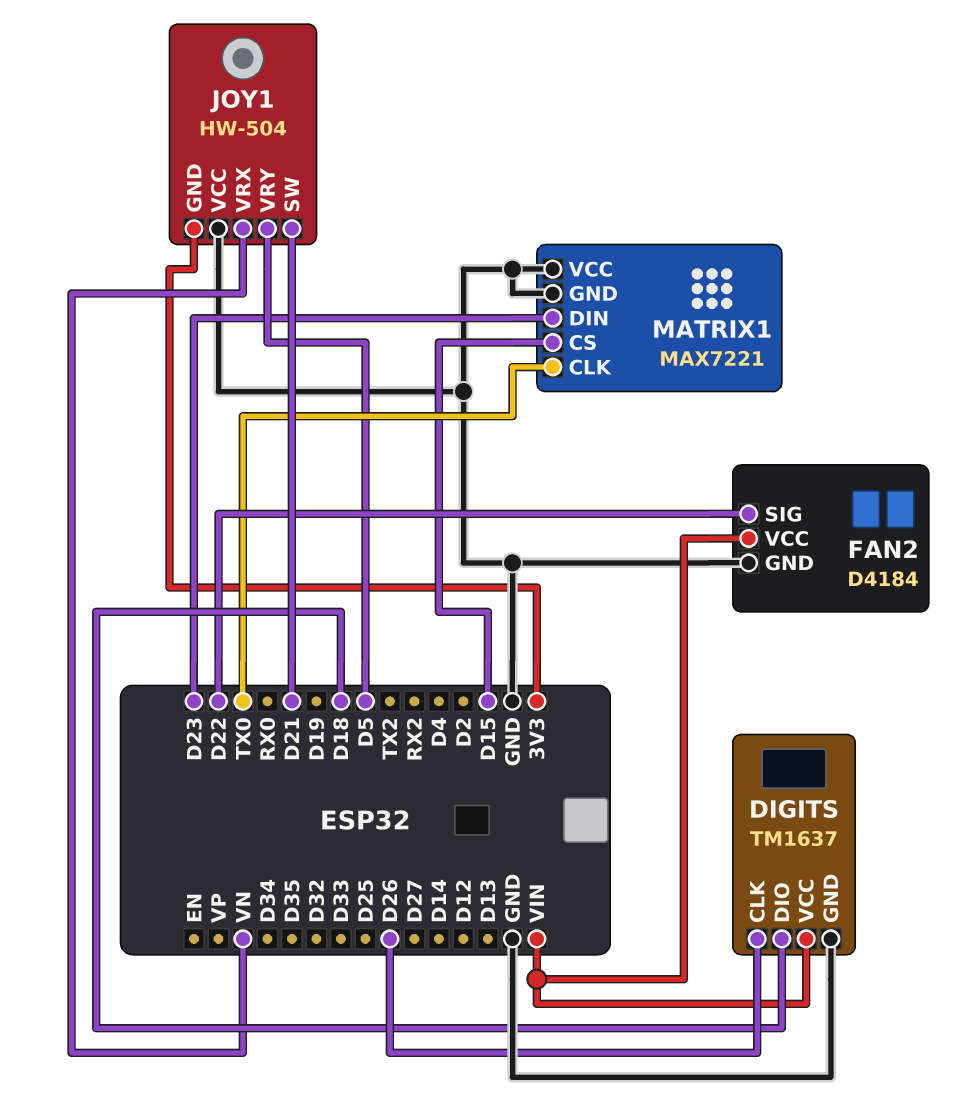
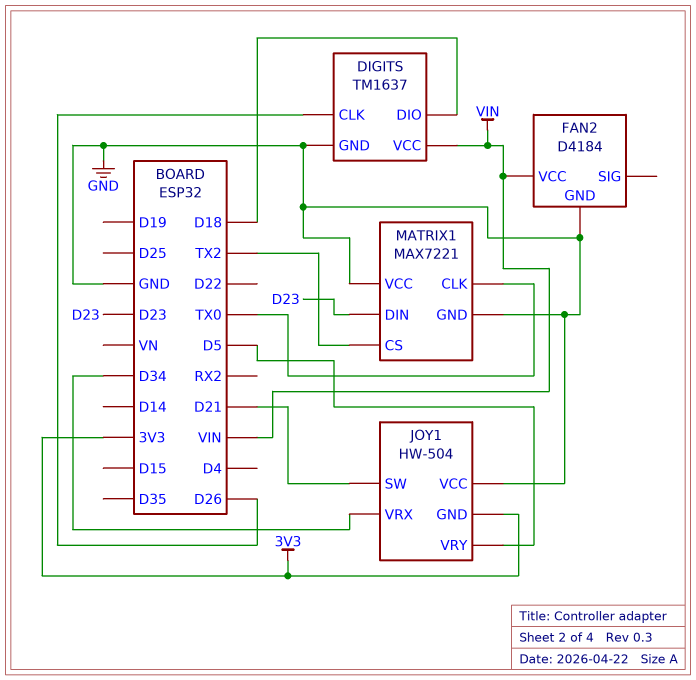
FAN2 pin SIG: D22 -> none
JOY1 pin VRX: VN -> D34
MATRIX1 pin CS: D15 -> TX2

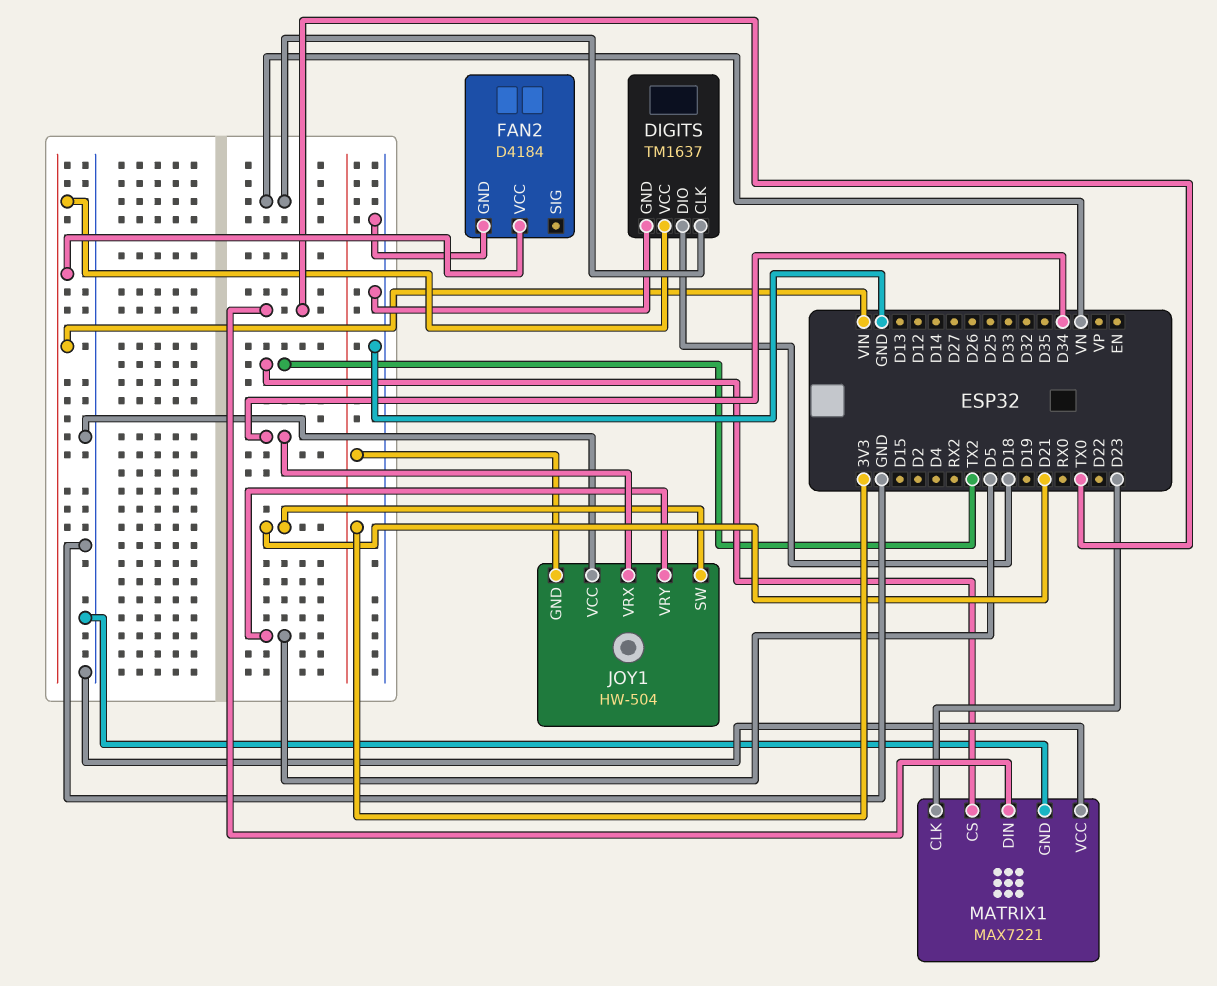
DIGITS pin CLK: D26 -> VN
MATRIX1 pin CLK: TX0 -> D23
MATRIX1 pin DIN: D23 -> TX0

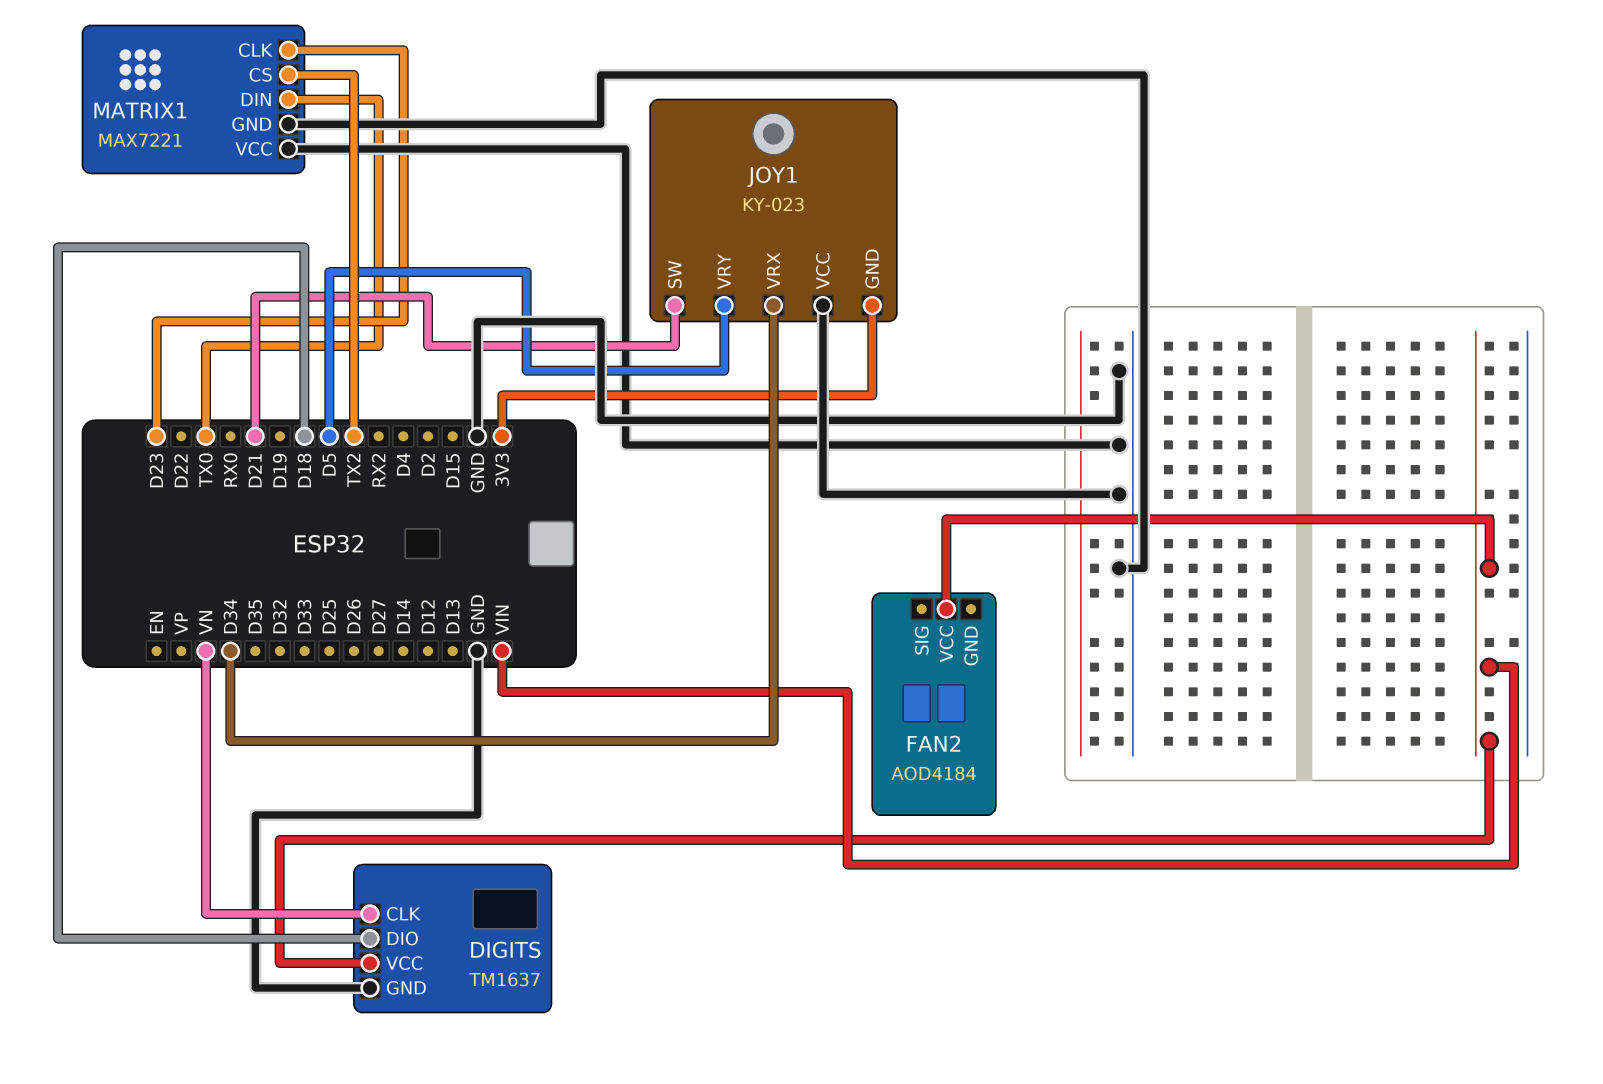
FAN2: D4184 -> AOD4184
FAN2 pin GND: GND -> none
JOY1: HW-504 -> KY-023

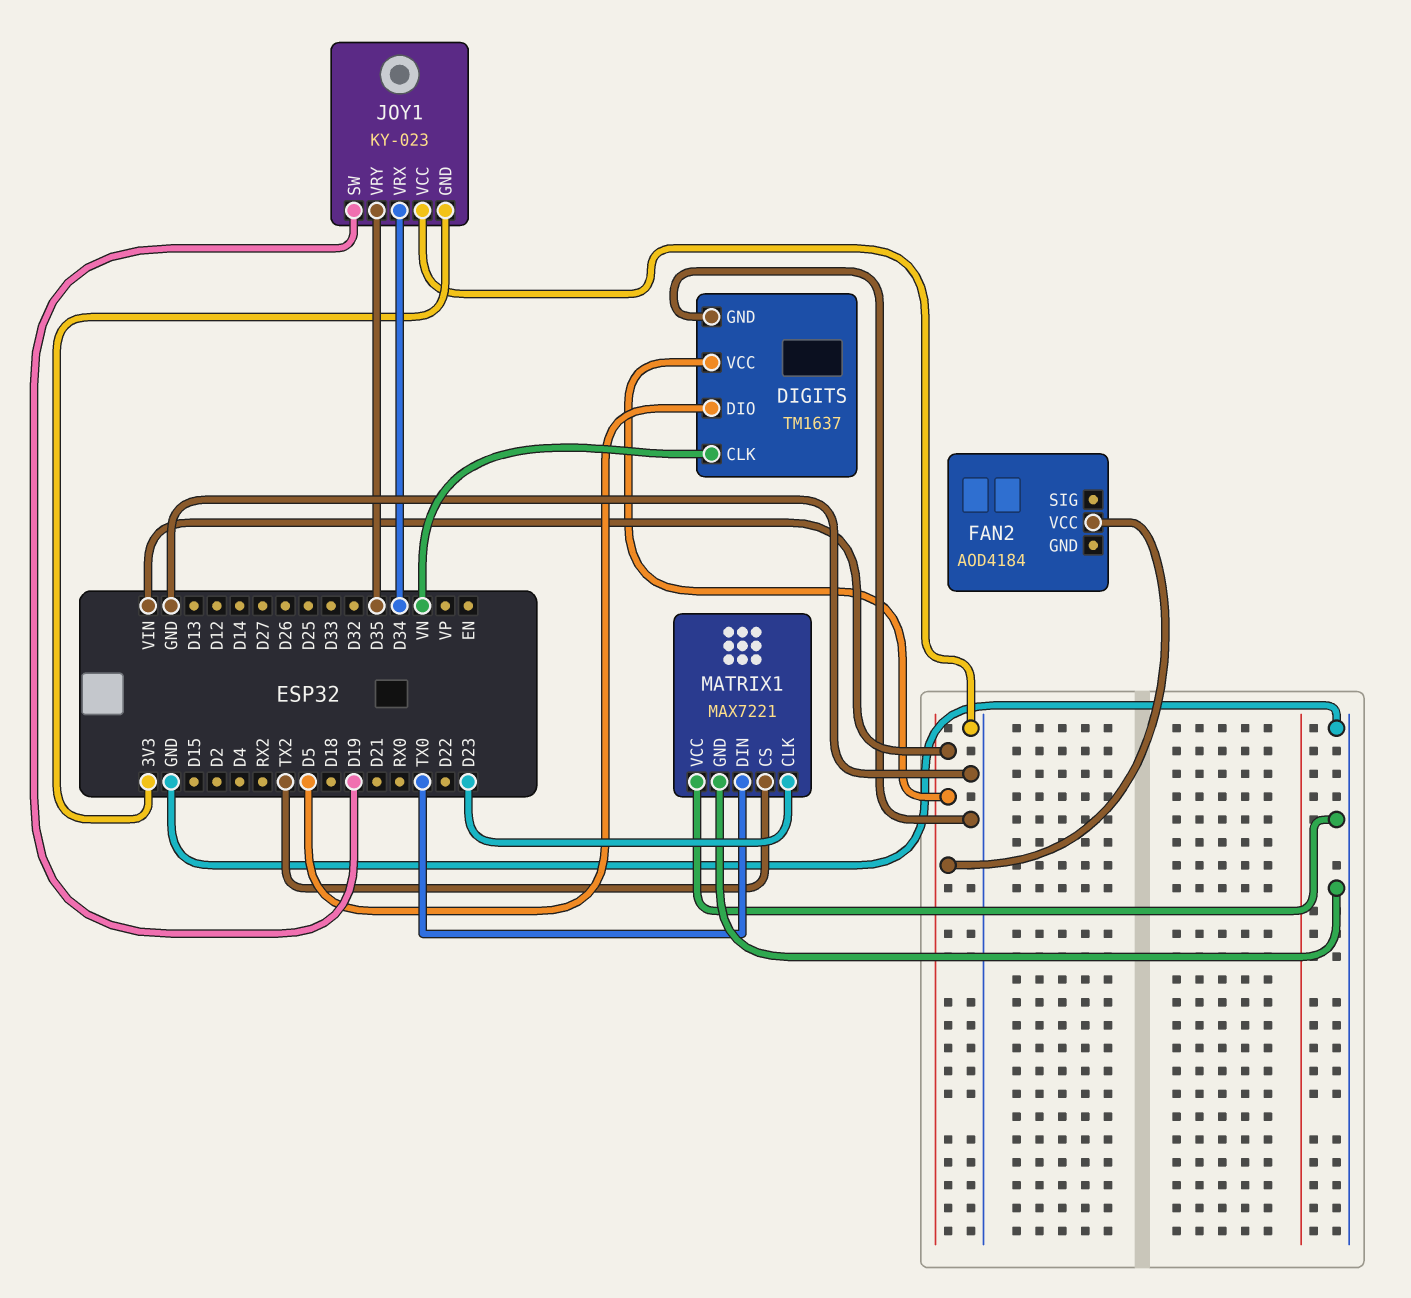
DIGITS pin DIO: D18 -> D5
JOY1 pin SW: D21 -> D19
JOY1 pin VRY: D5 -> D35

